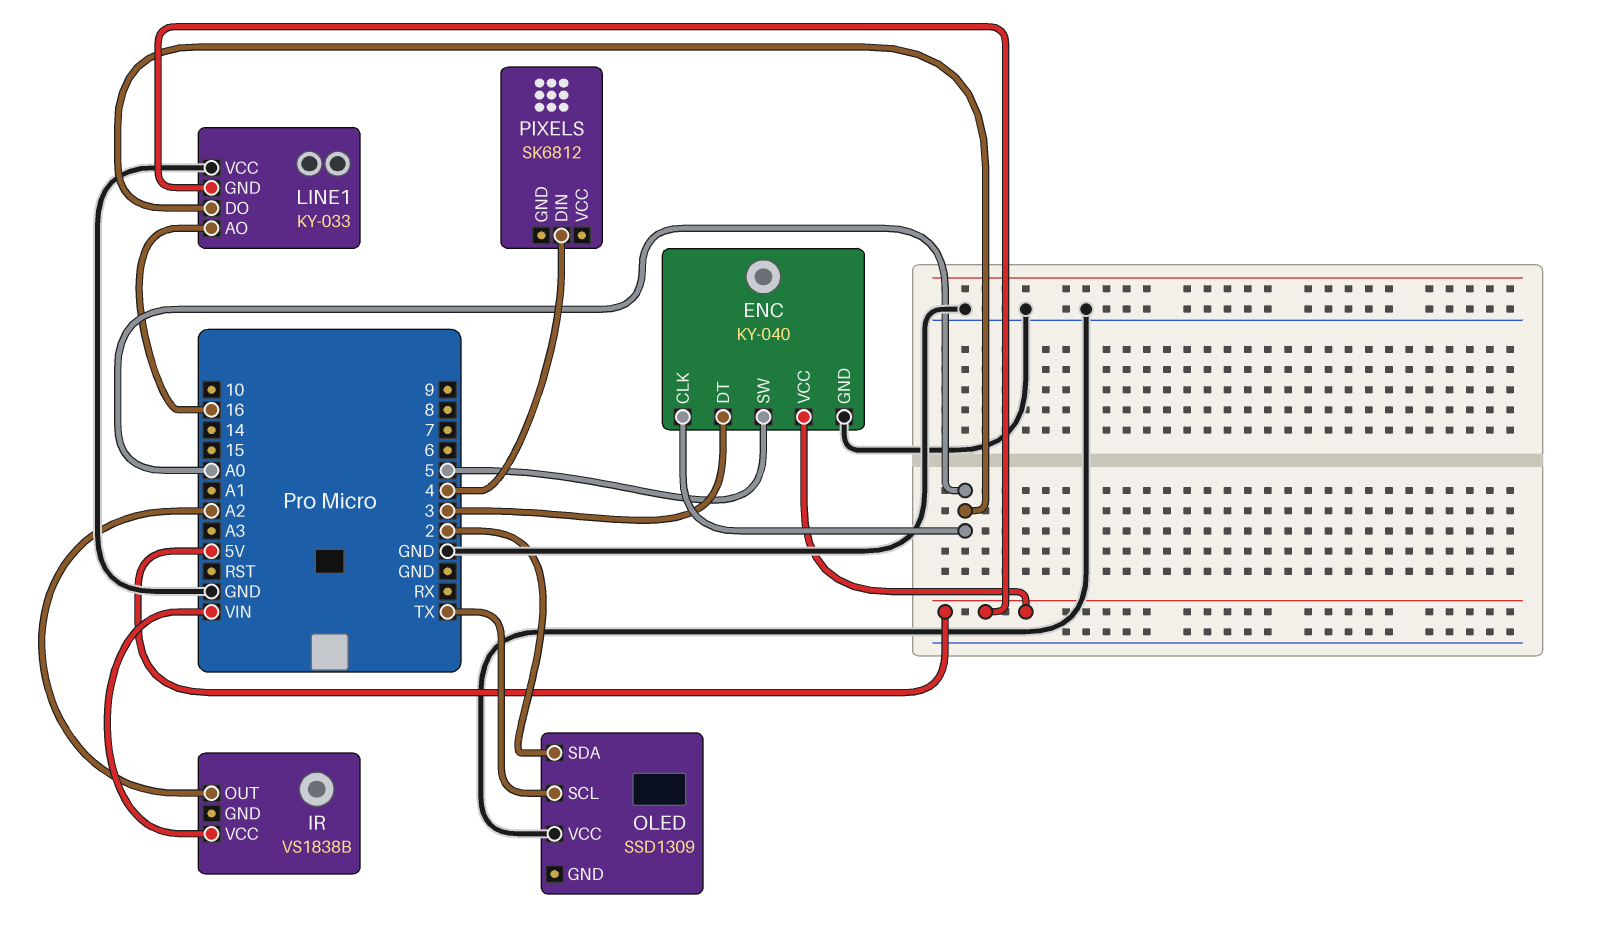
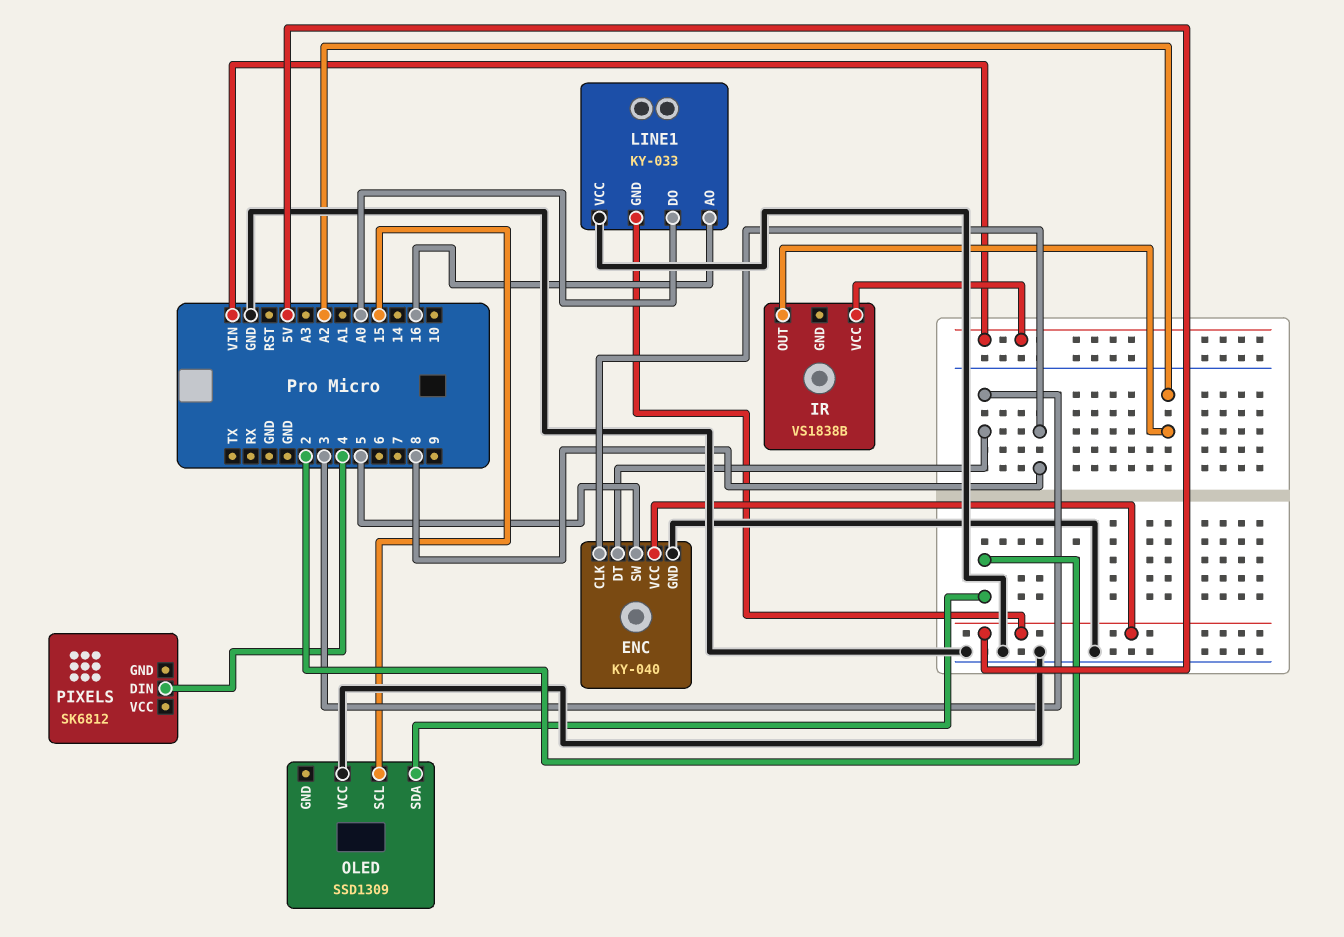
ENC pin CLK: A0 -> 8
OLED pin SCL: TX -> 15

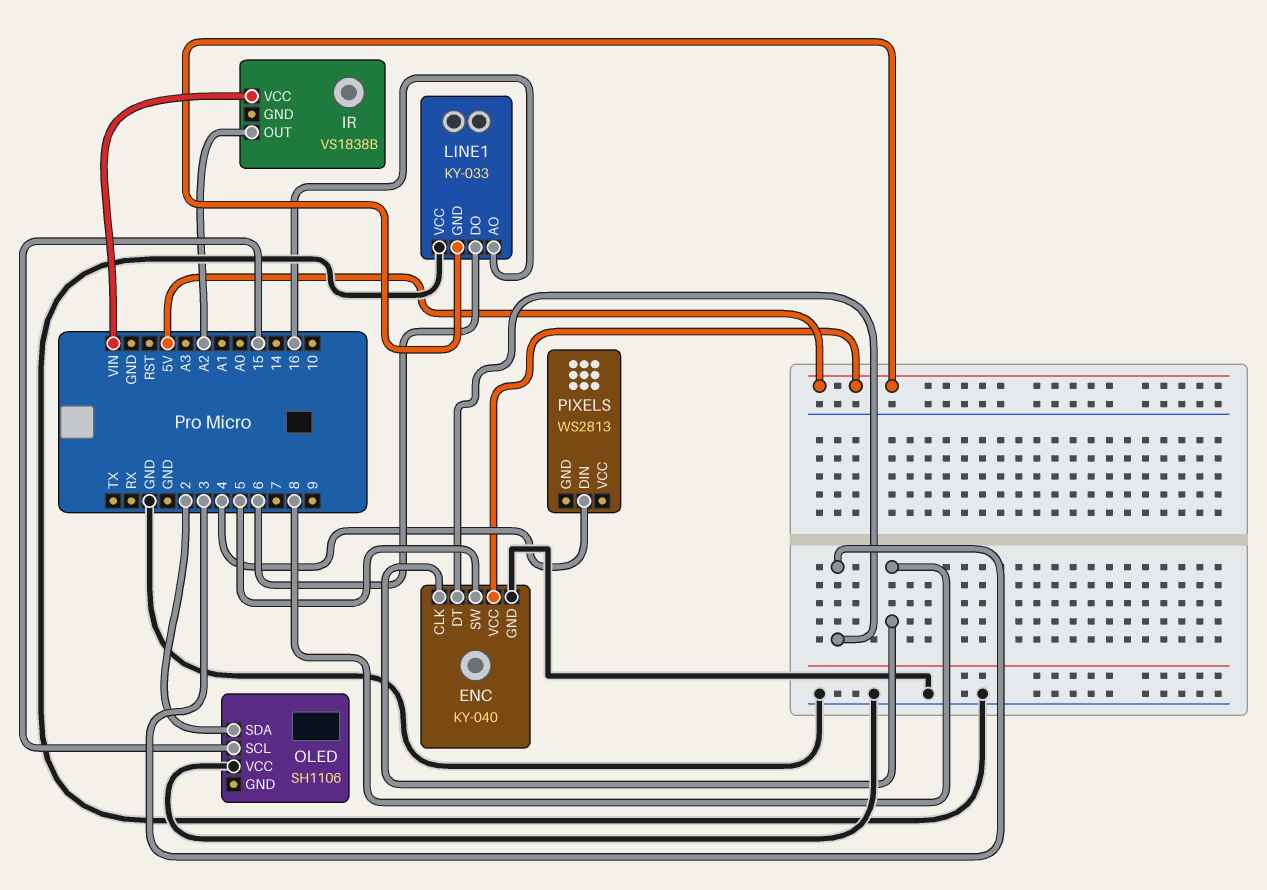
LINE1 pin DO: A0 -> 6
OLED: SSD1309 -> SH1106
PIXELS: SK6812 -> WS2813

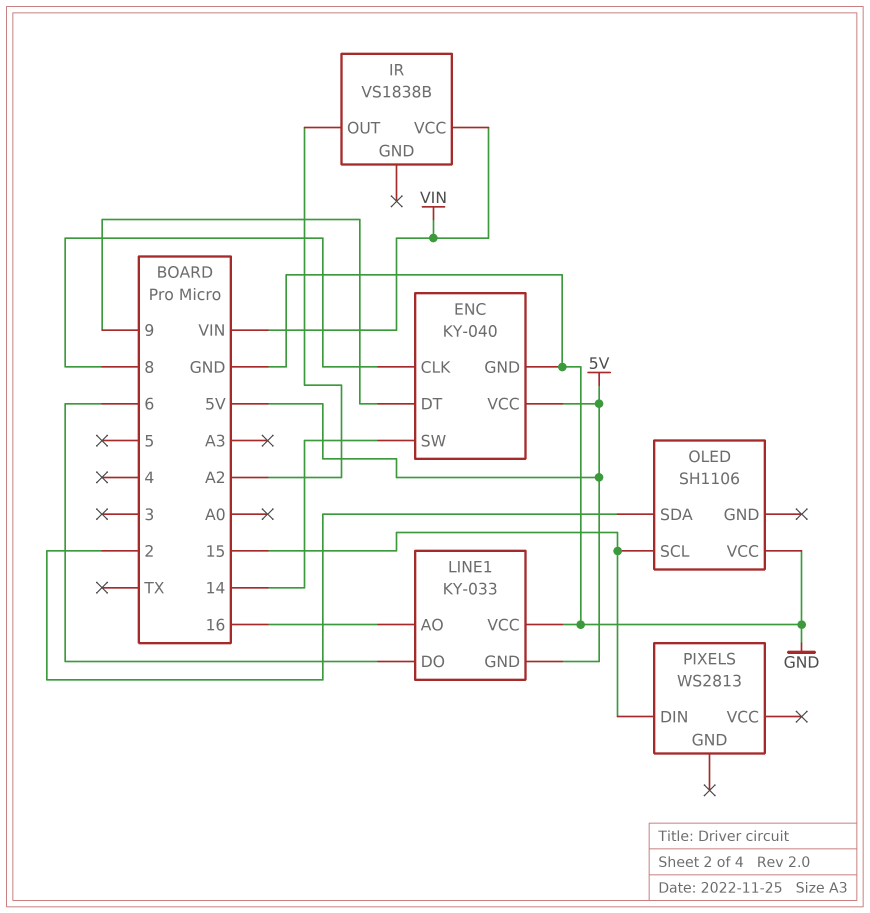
ENC pin DT: 3 -> 9
ENC pin SW: 5 -> 14
PIXELS pin DIN: 4 -> 15

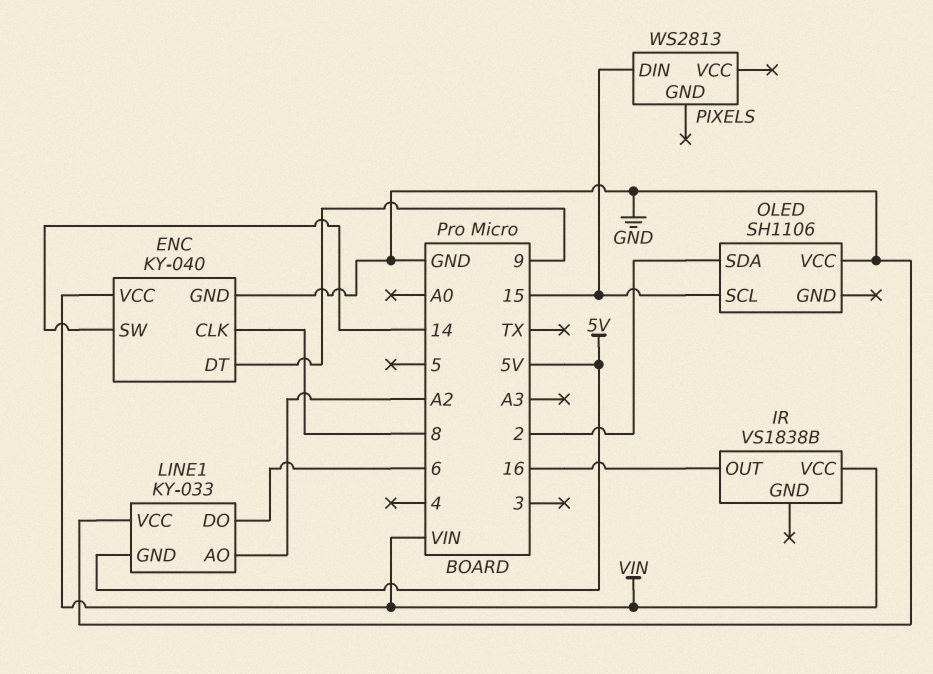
ENC pin VCC: 5V -> VIN
IR pin OUT: A2 -> 16
LINE1 pin AO: 16 -> A2

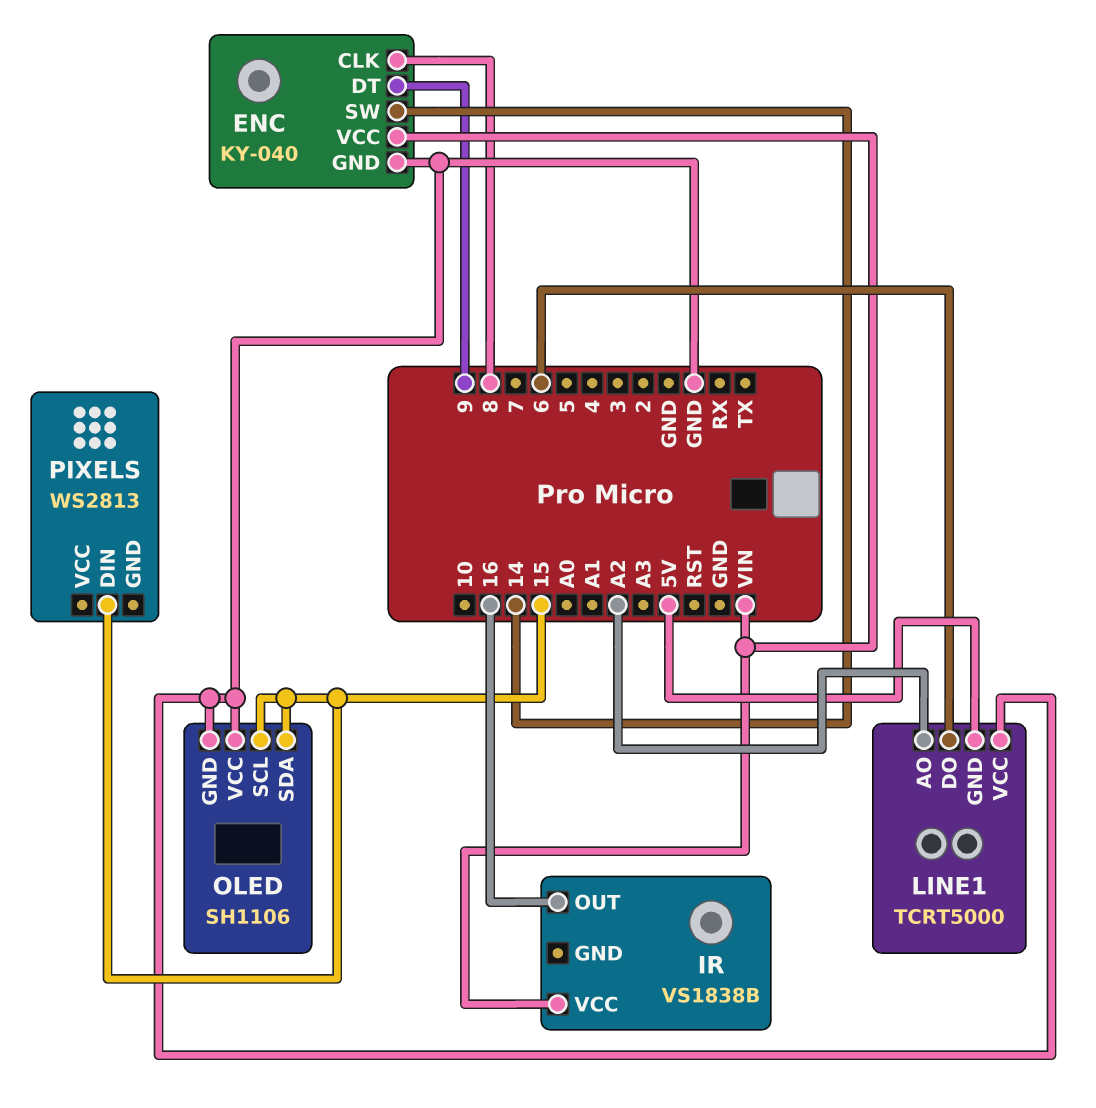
LINE1: KY-033 -> TCRT5000
OLED pin GND: none -> GND
OLED pin SDA: 2 -> 15

